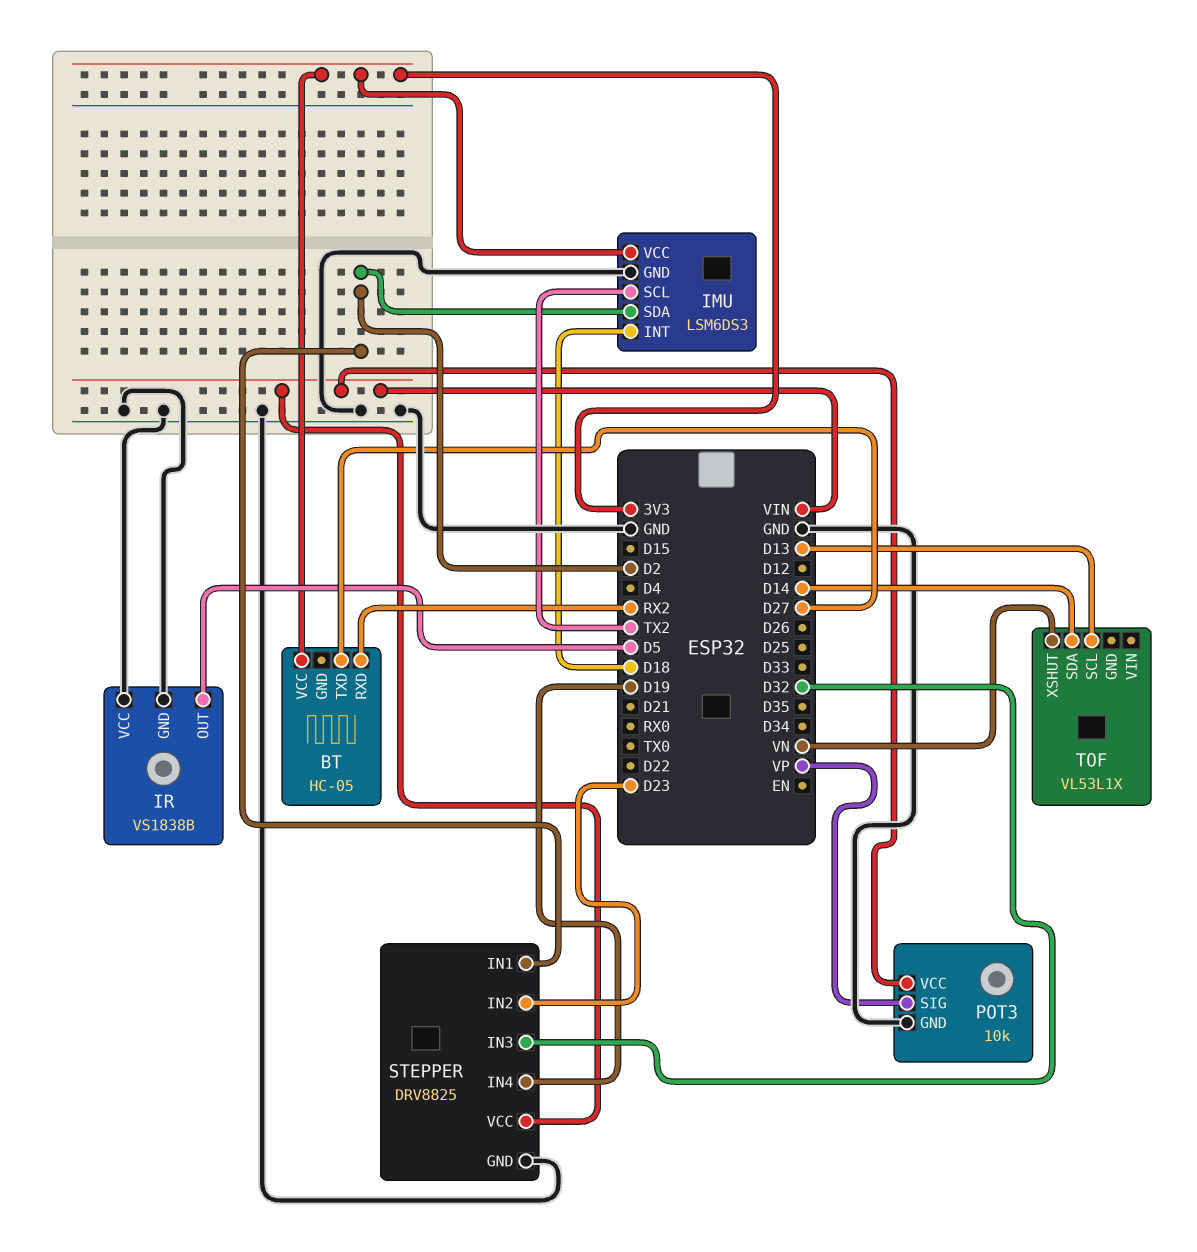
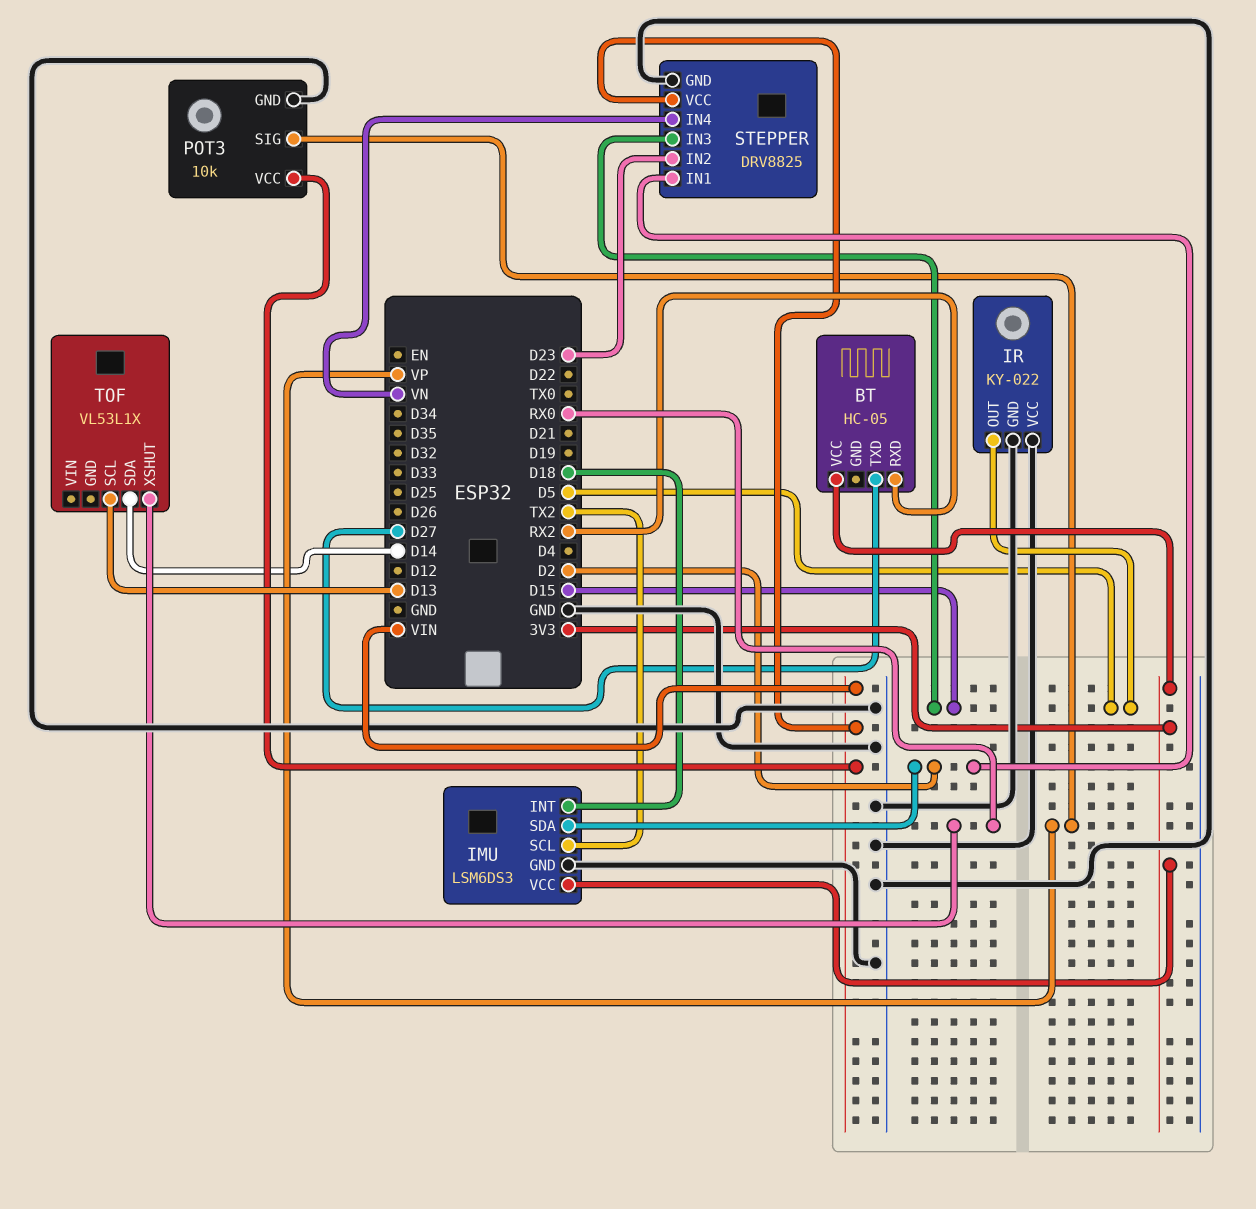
IR: VS1838B -> KY-022
STEPPER pin IN3: D32 -> D15
STEPPER pin IN4: D19 -> VN
TOF pin XSHUT: VN -> RX0

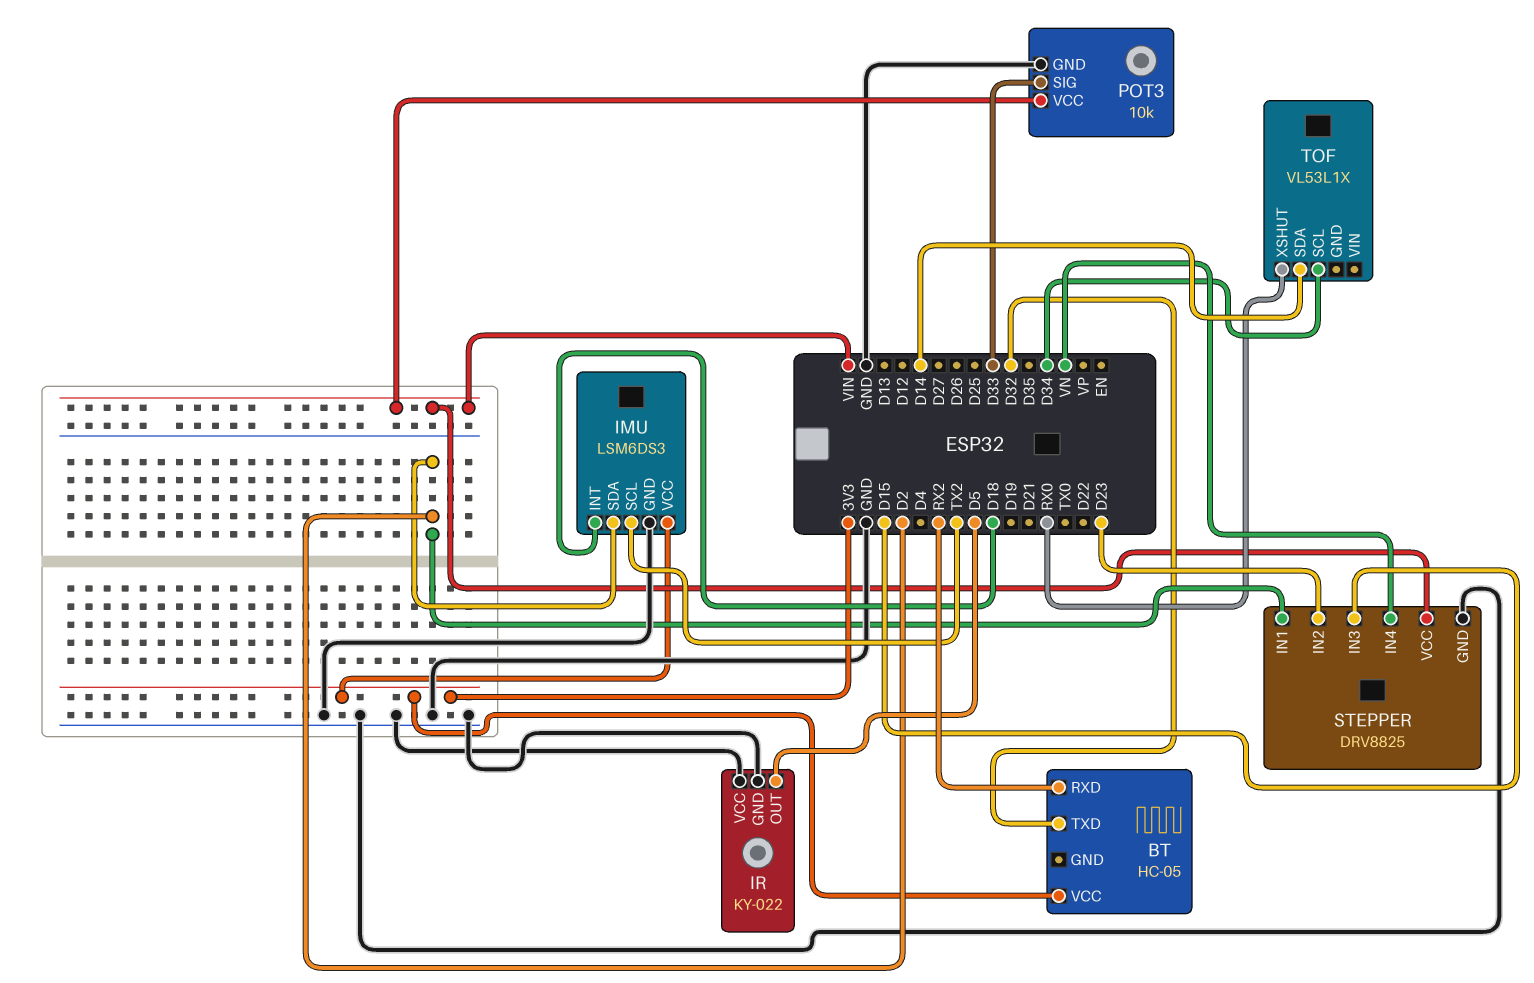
BT pin TXD: D27 -> D32
POT3 pin SIG: VP -> D33
TOF pin SCL: D13 -> D34

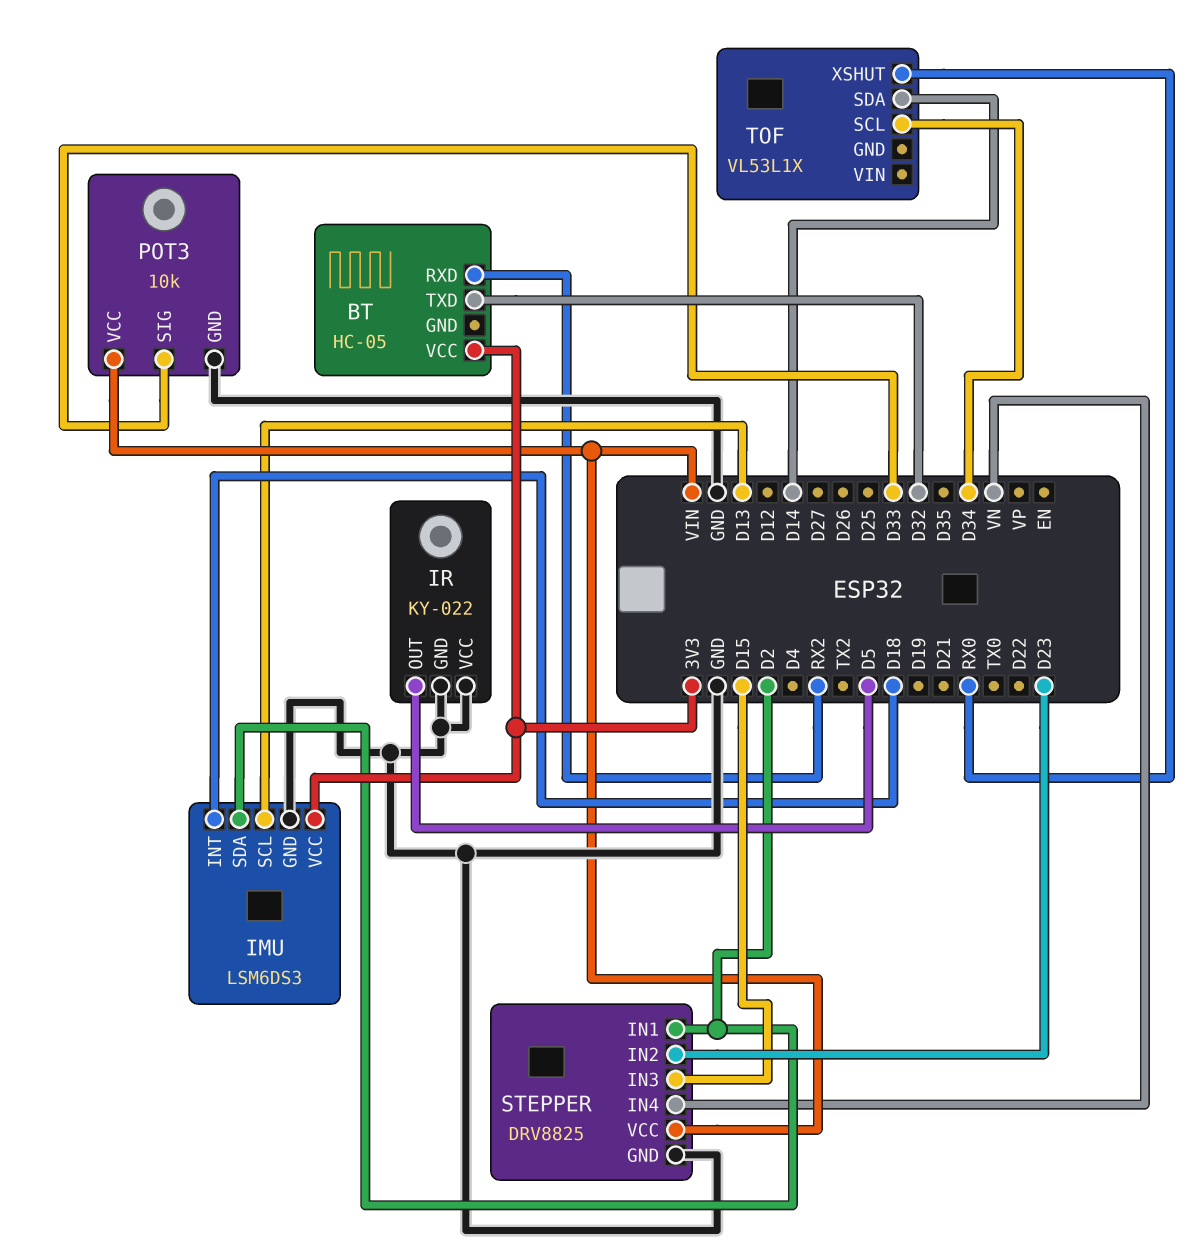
IMU pin SCL: TX2 -> D13

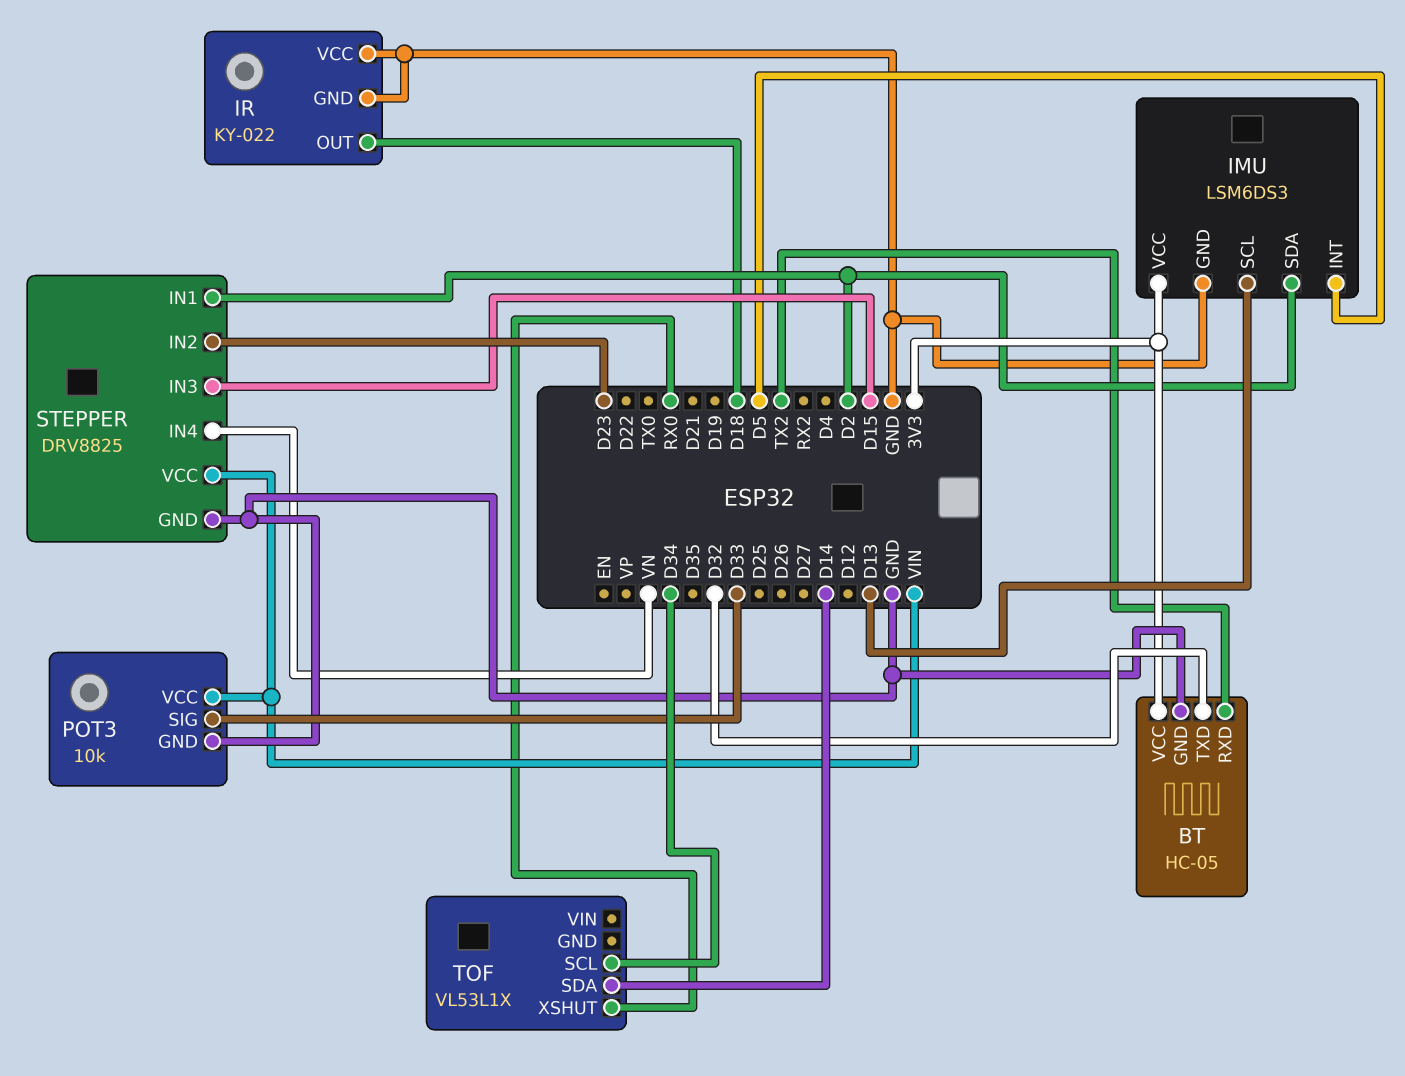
BT pin GND: none -> GND
BT pin RXD: RX2 -> TX2
IMU pin INT: D18 -> D5
IR pin OUT: D5 -> D18

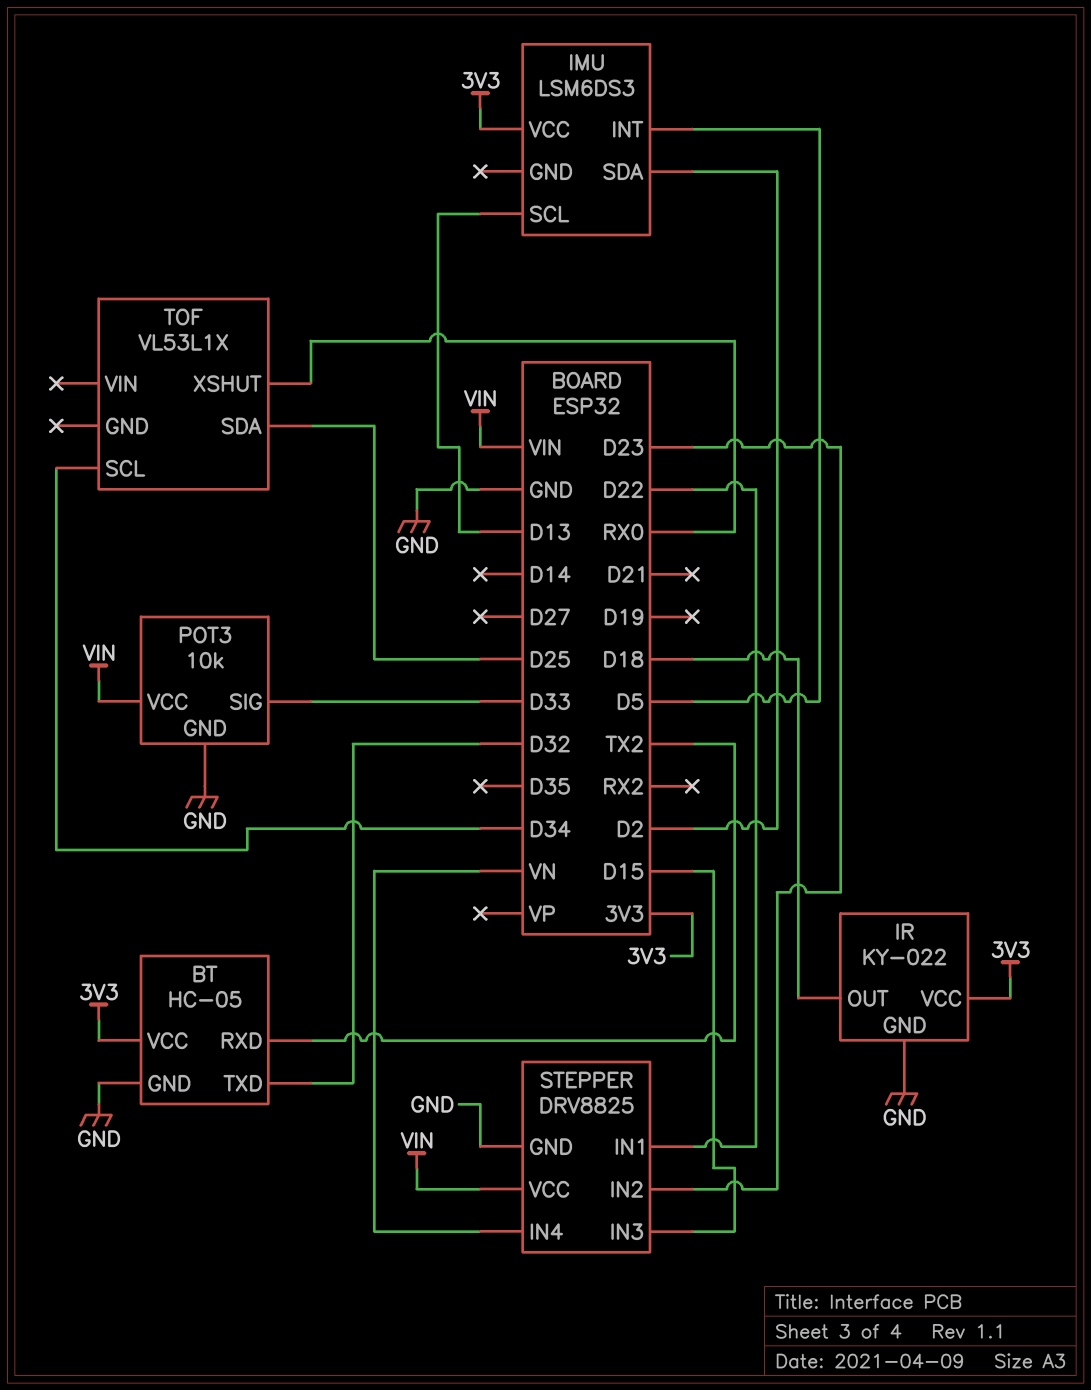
IMU pin GND: GND -> none
IR pin VCC: GND -> 3V3
STEPPER pin IN1: D2 -> D22
TOF pin SDA: D14 -> D25

